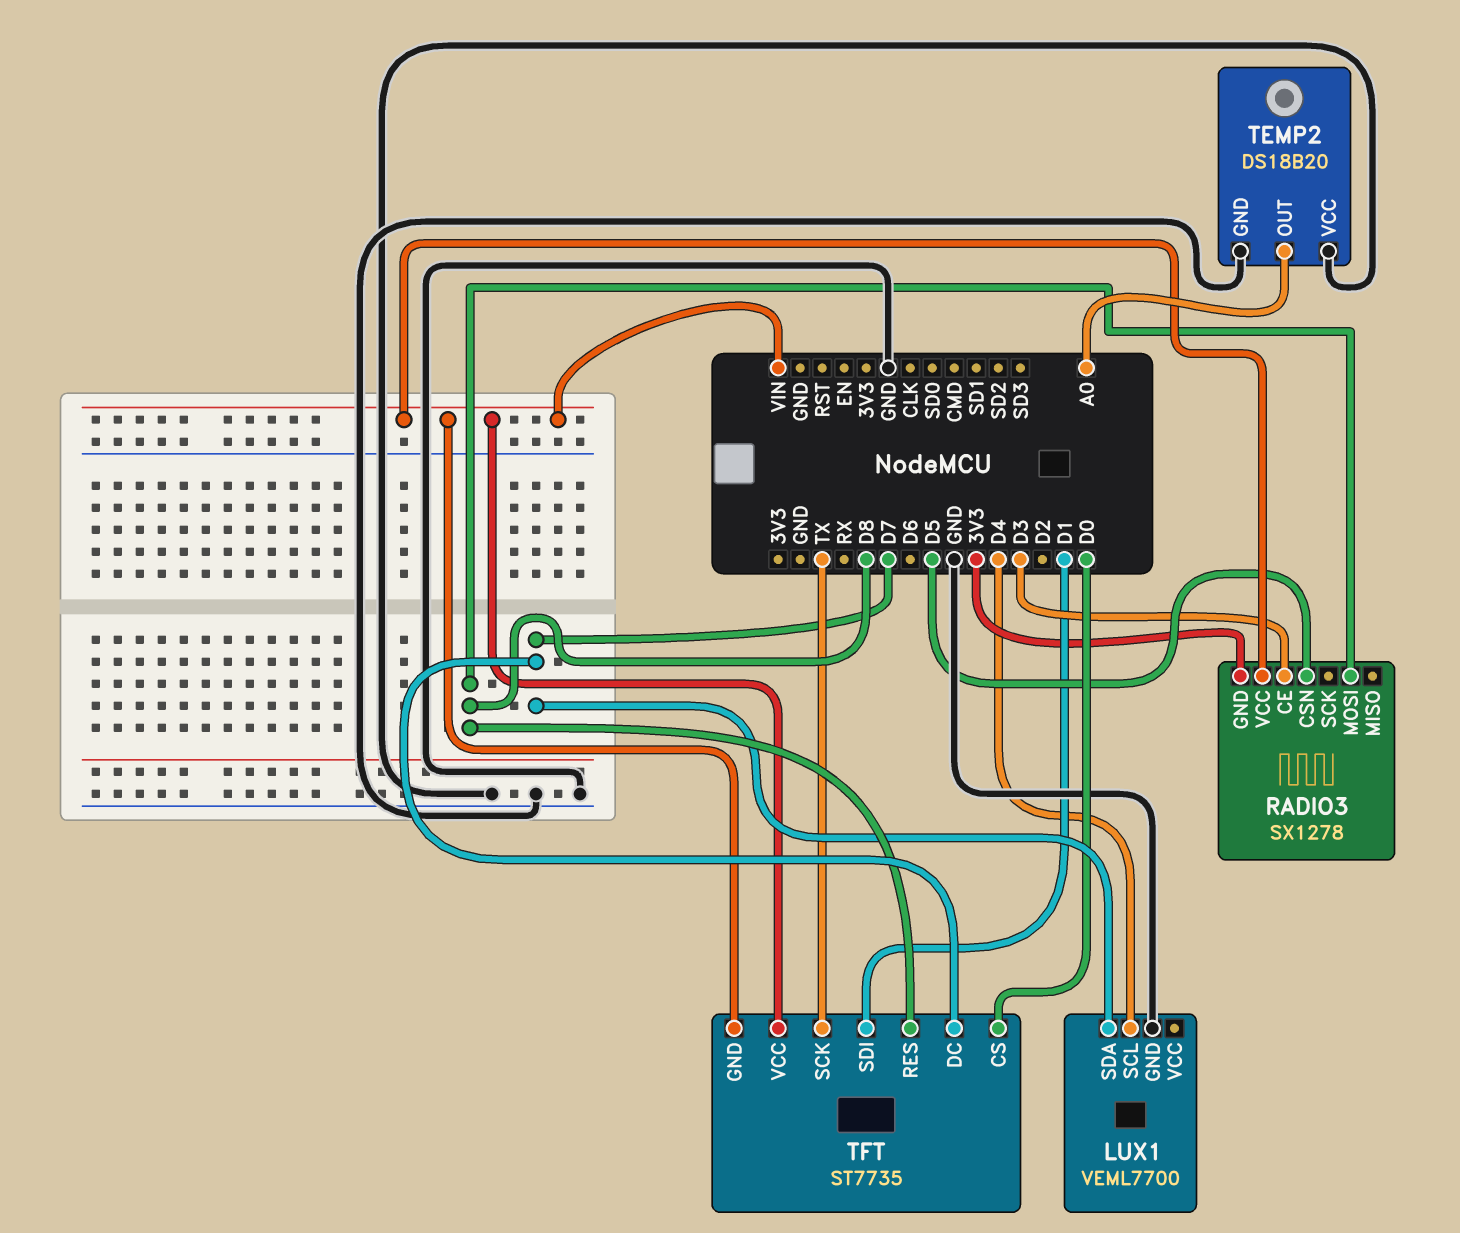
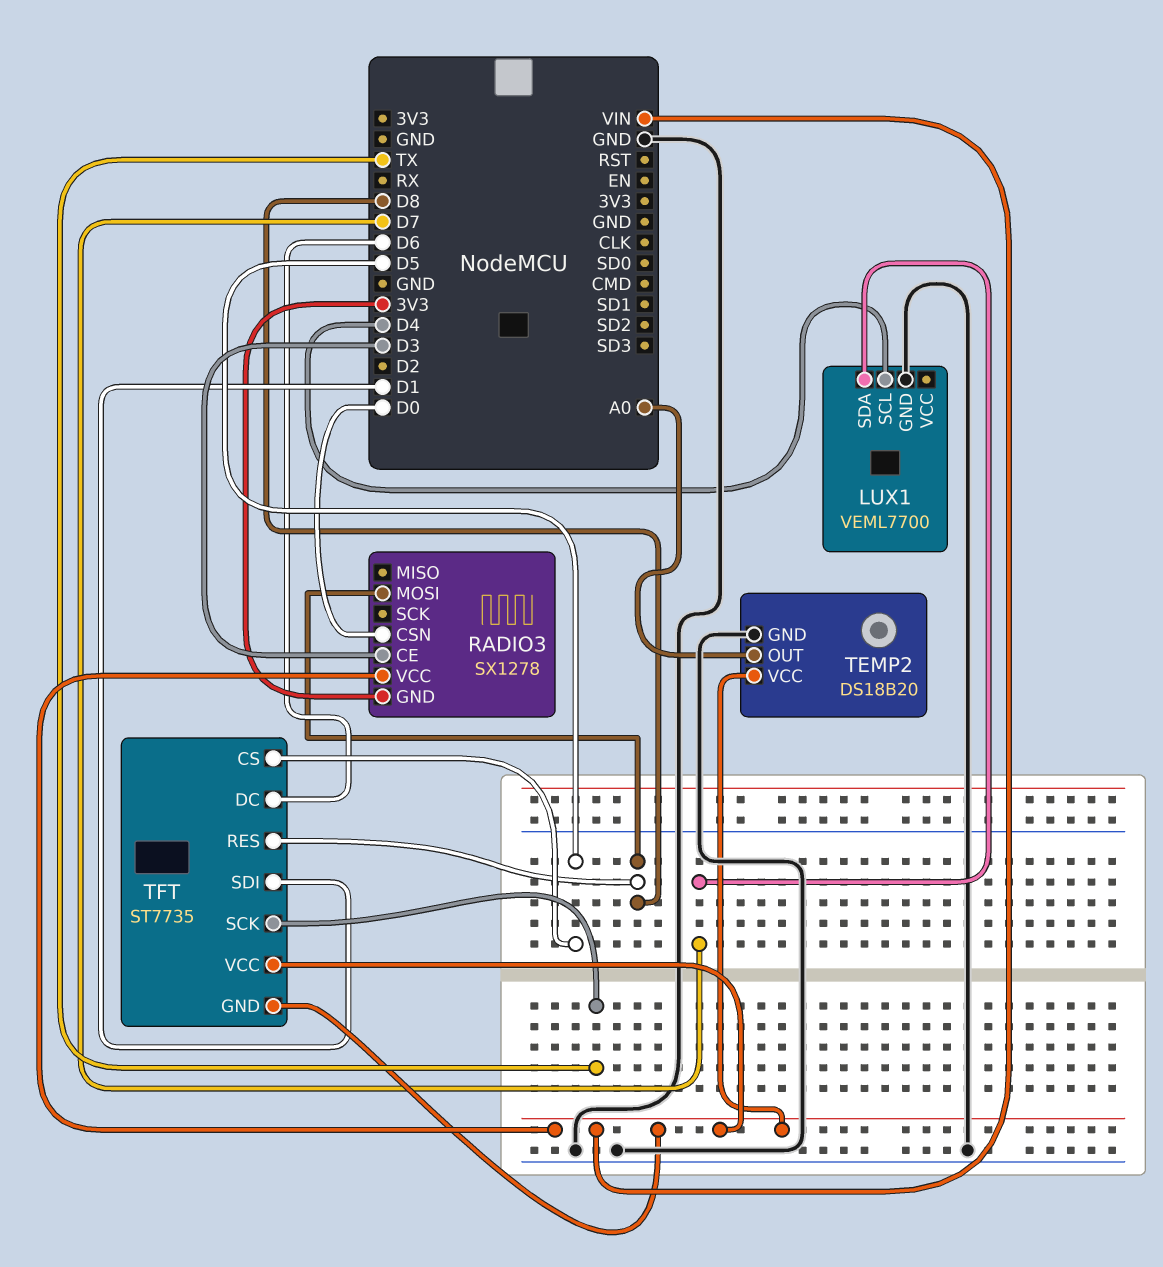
RADIO3 pin CSN: D5 -> D0
TEMP2 pin VCC: GND -> VIN
TFT pin CS: D0 -> D5
TFT pin DC: D7 -> D6

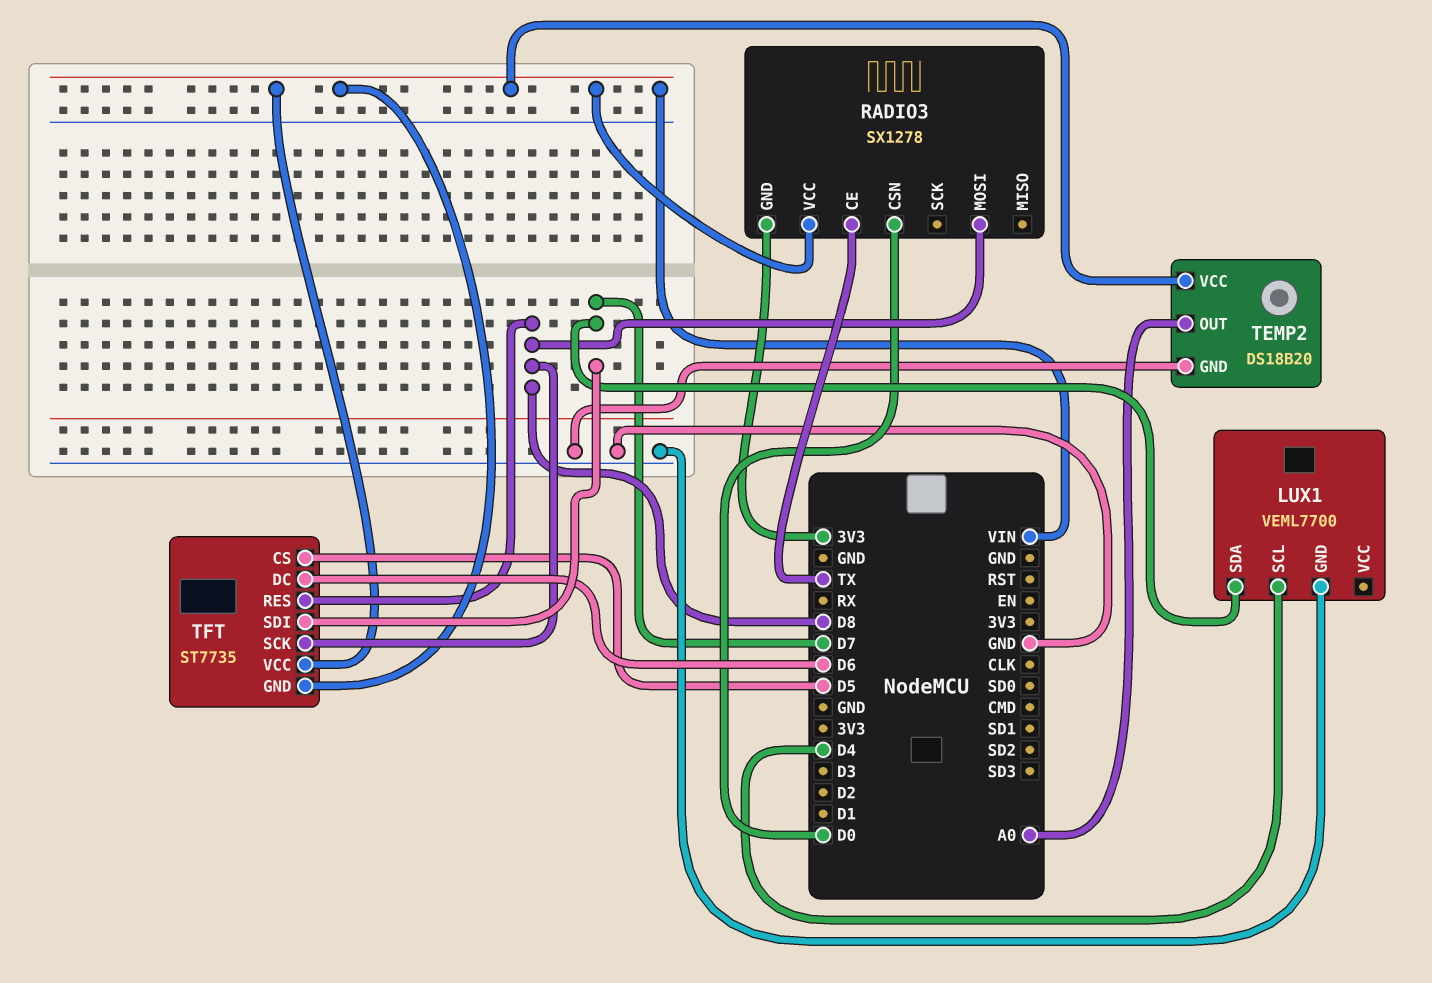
RADIO3 pin CE: D3 -> TX
TFT pin SCK: TX -> D8
TFT pin SDI: D1 -> D7

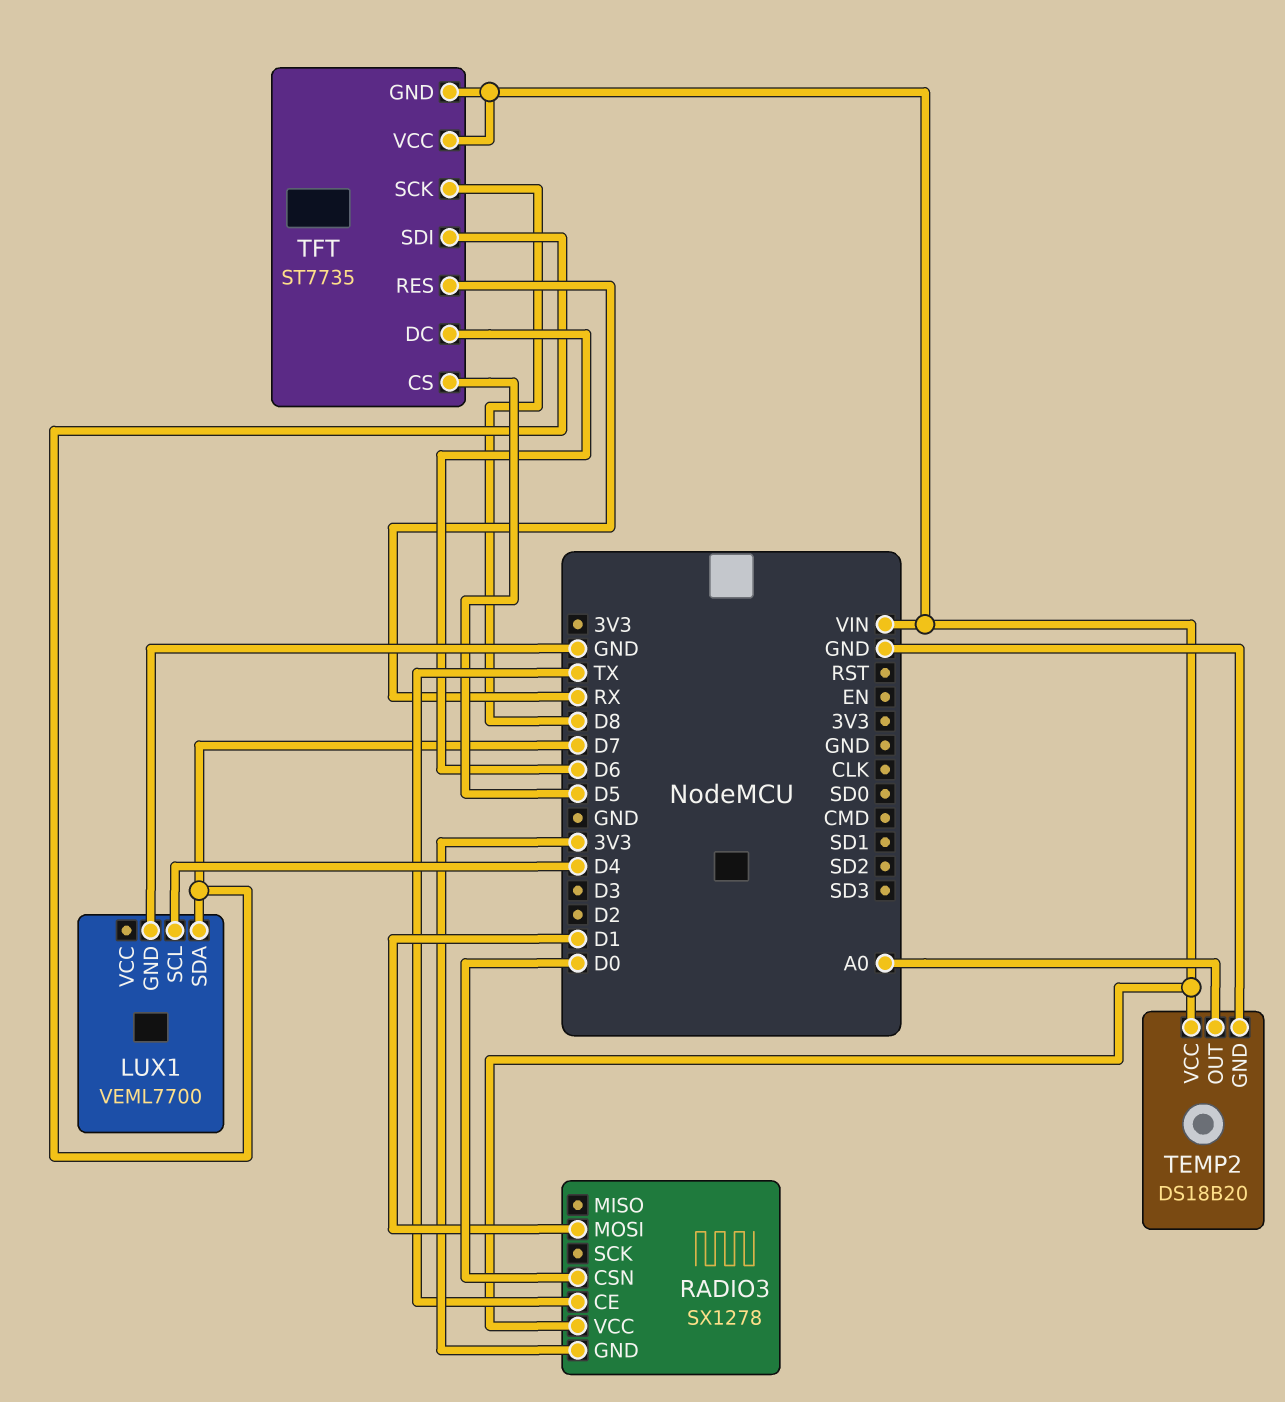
RADIO3 pin MOSI: D8 -> D1
TFT pin RES: D8 -> RX

